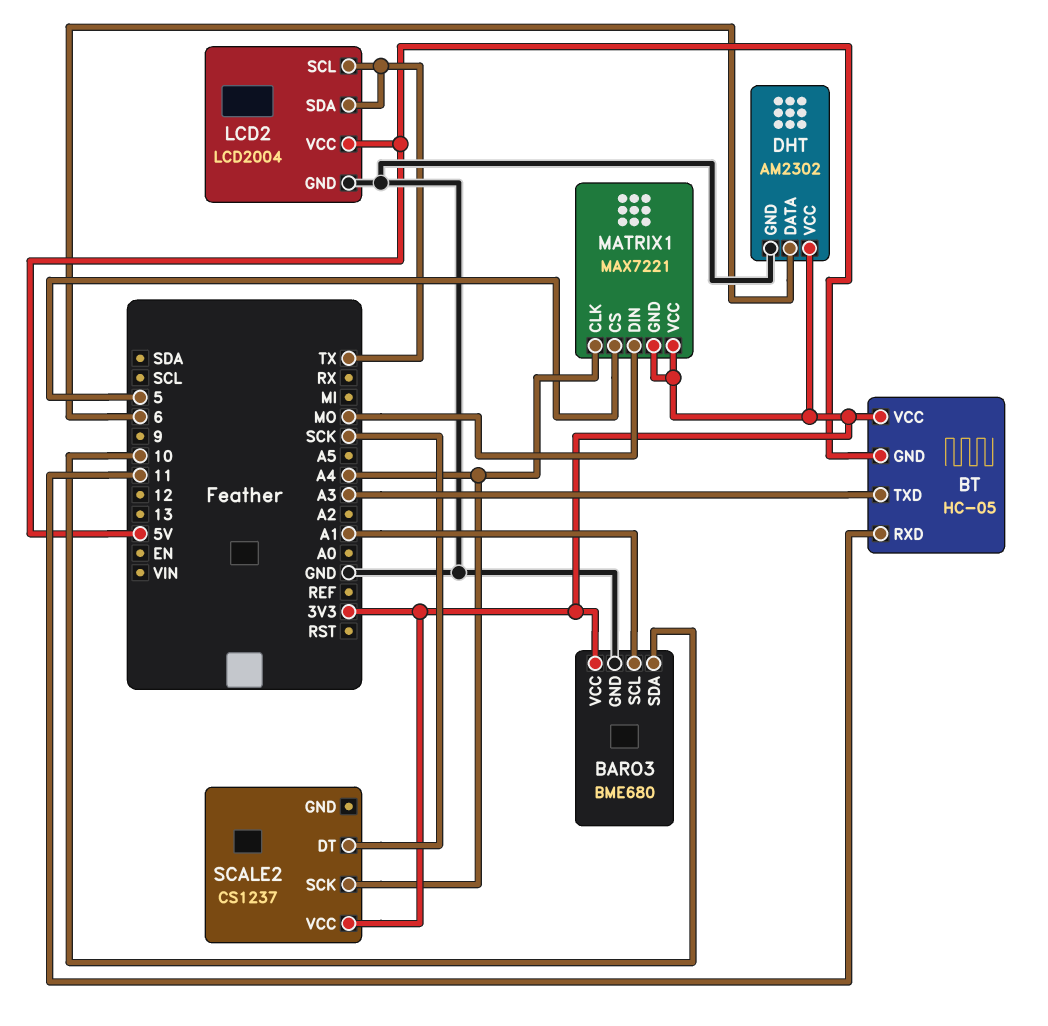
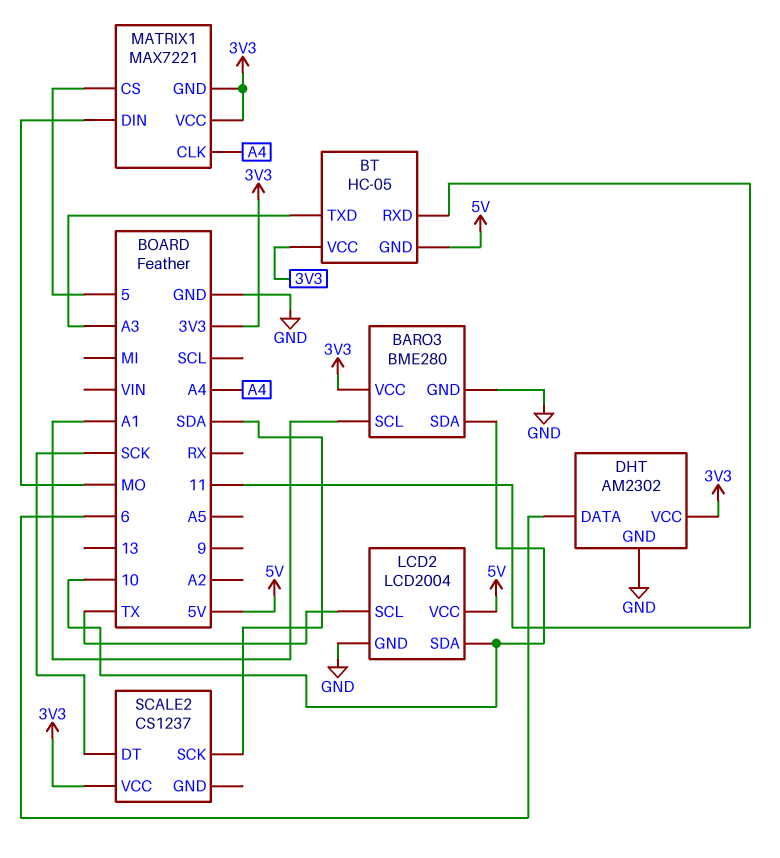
BARO3: BME680 -> BME280
LCD2 pin SDA: TX -> 10
SCALE2 pin SCK: A4 -> SDA

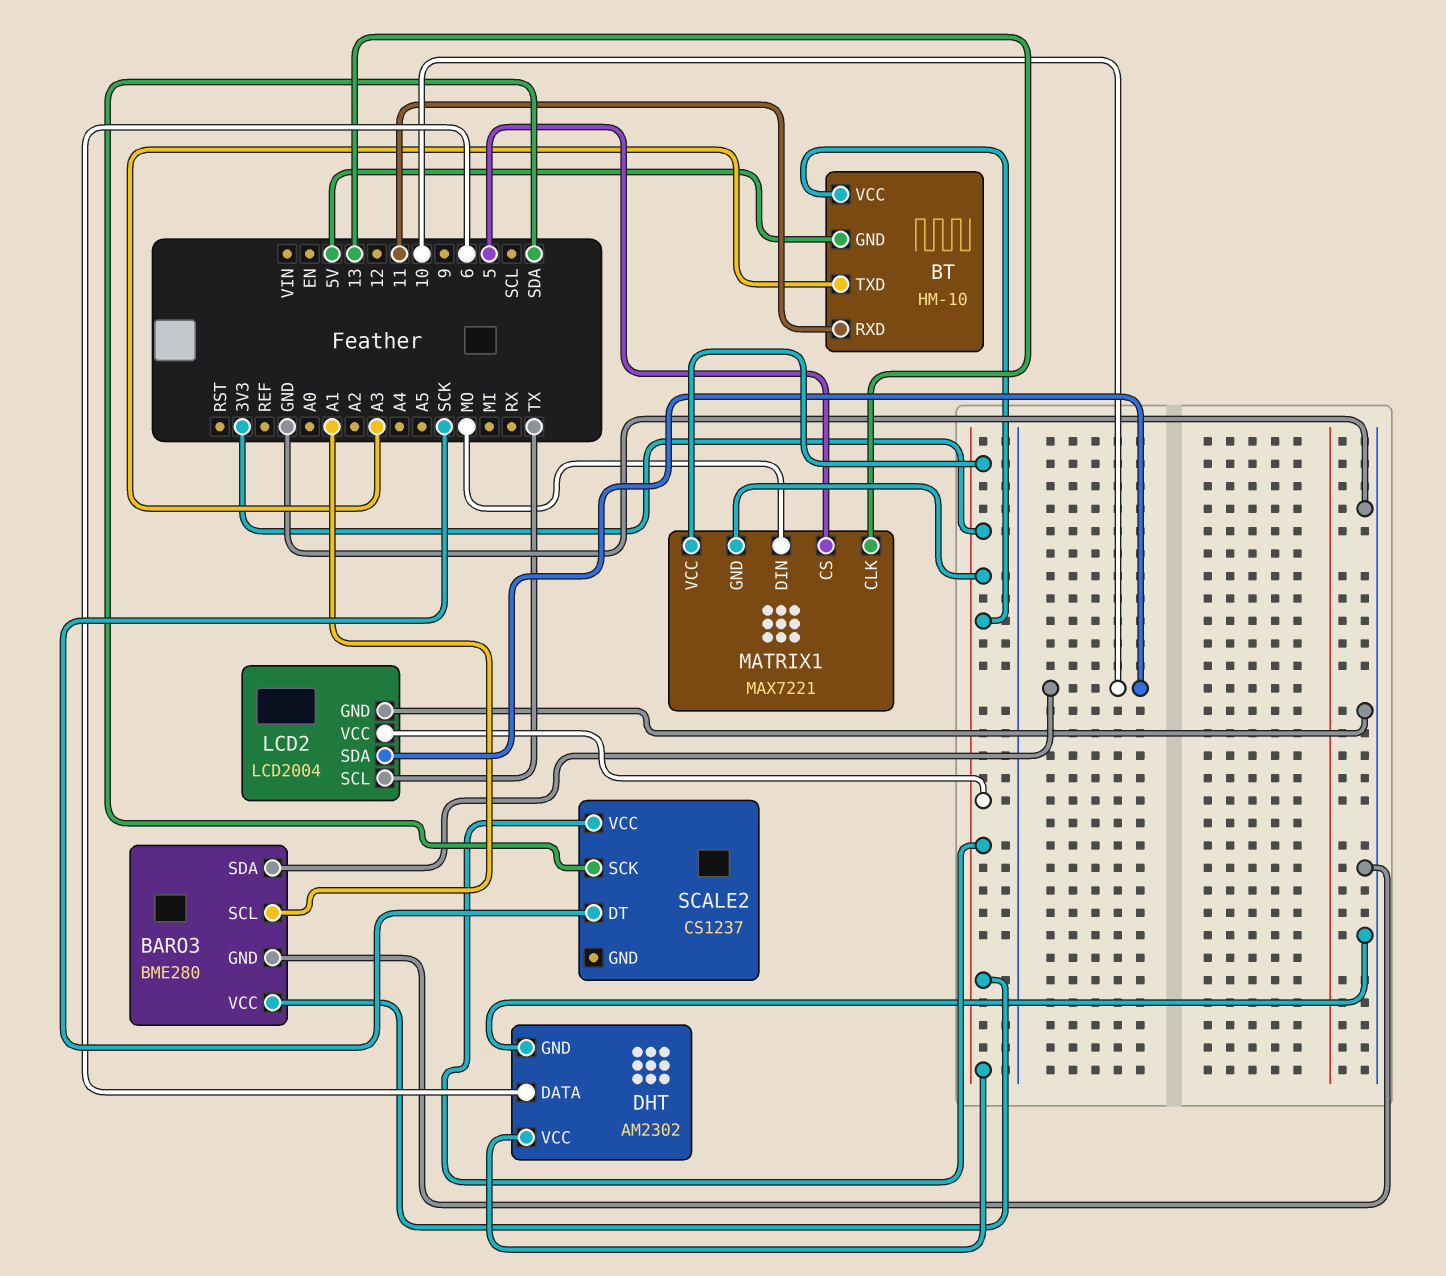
BT: HC-05 -> HM-10
LCD2 pin VCC: 5V -> 3V3
MATRIX1 pin CLK: A4 -> 13

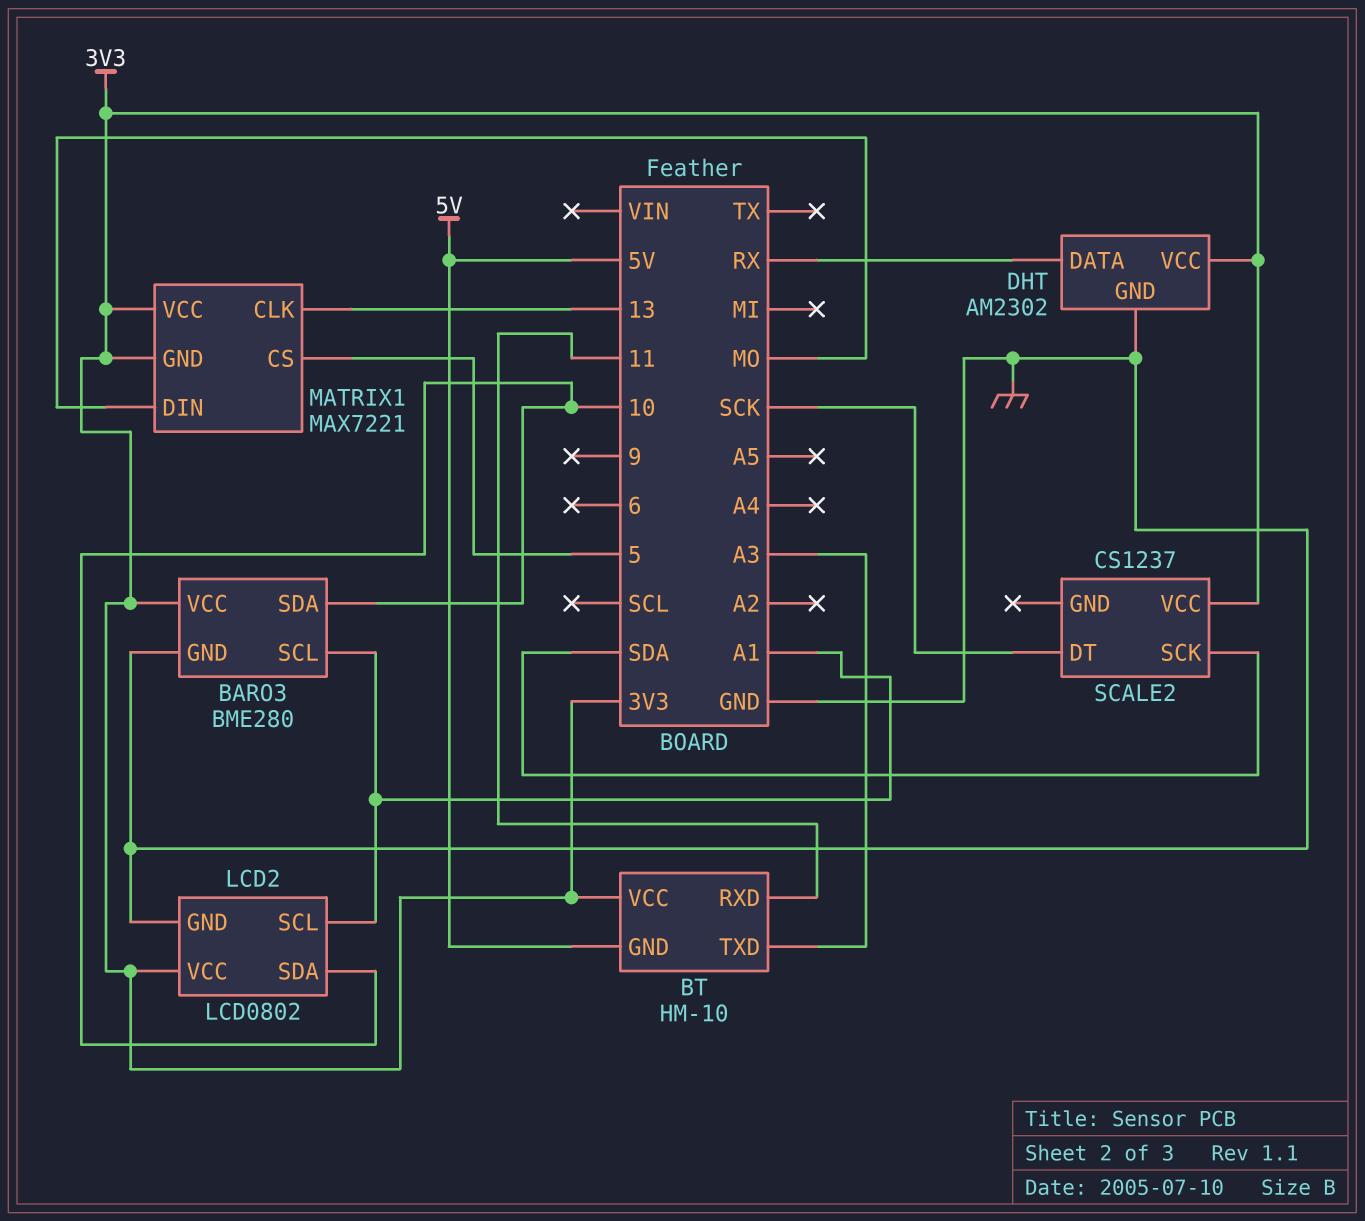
DHT pin DATA: 6 -> RX
LCD2: LCD2004 -> LCD0802
LCD2 pin SCL: TX -> A1

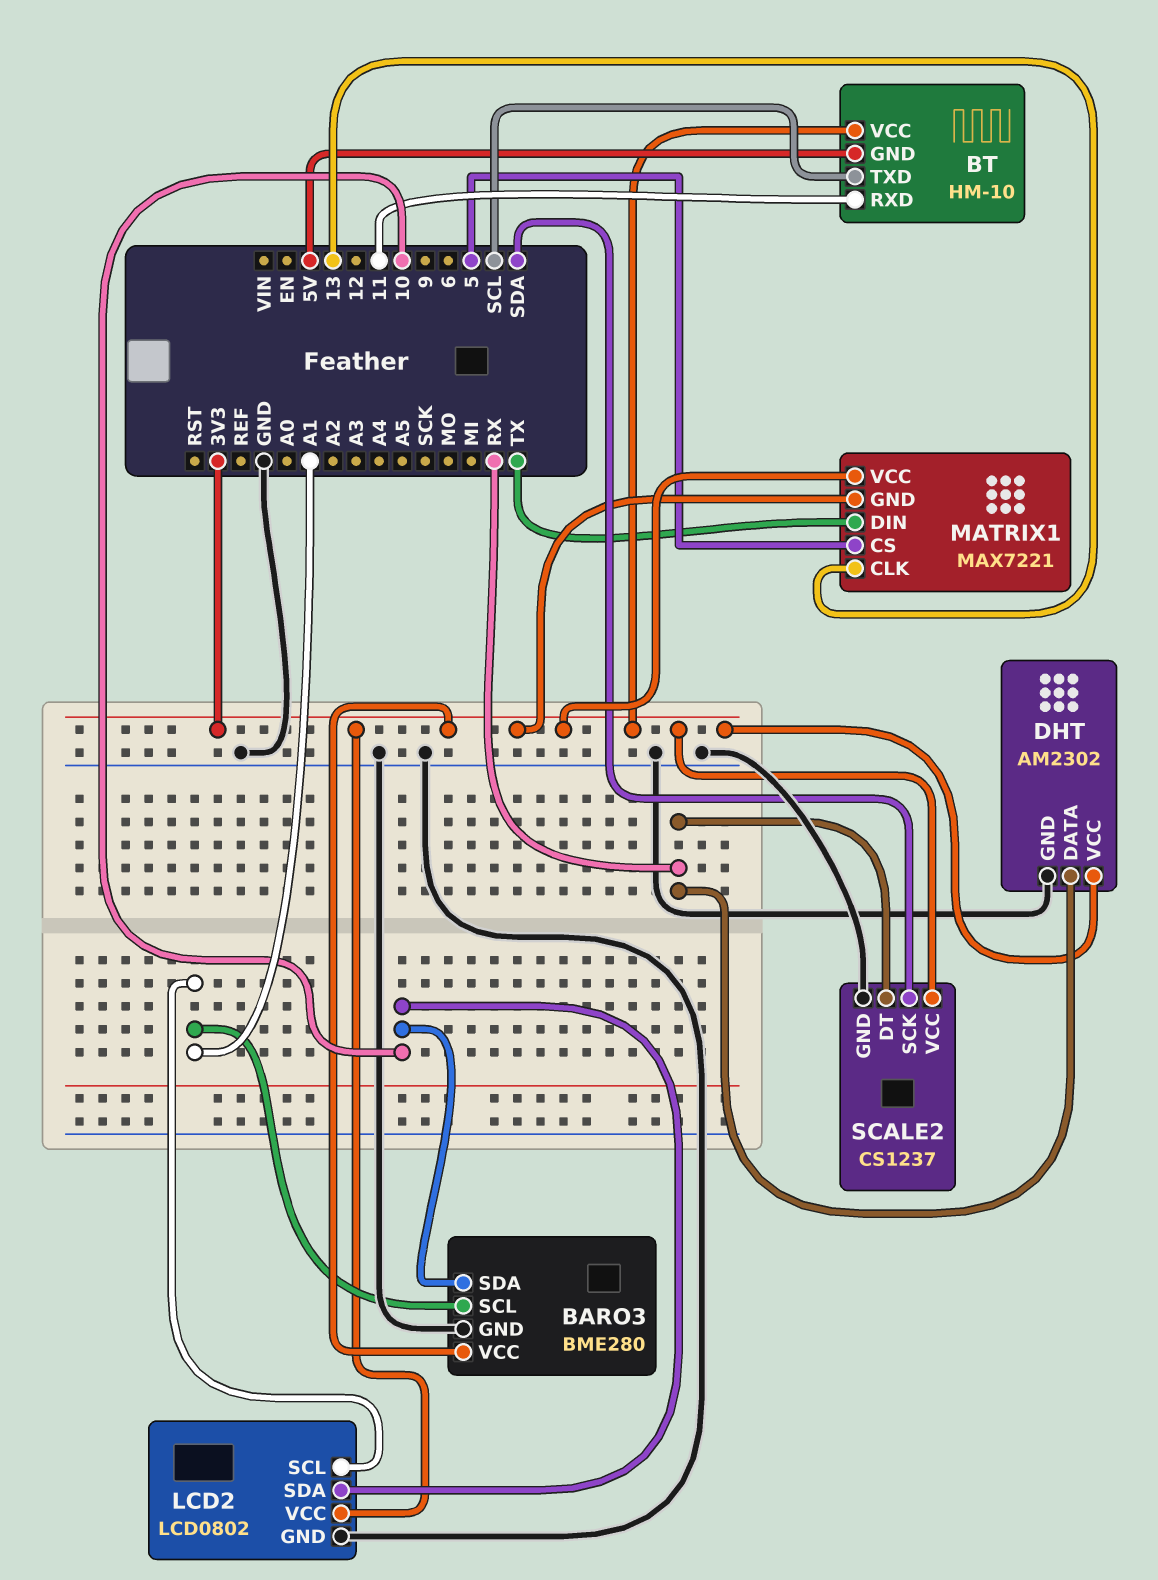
BT pin TXD: A3 -> SCL
MATRIX1 pin DIN: MO -> TX
SCALE2 pin DT: SCK -> RX
SCALE2 pin GND: none -> GND

